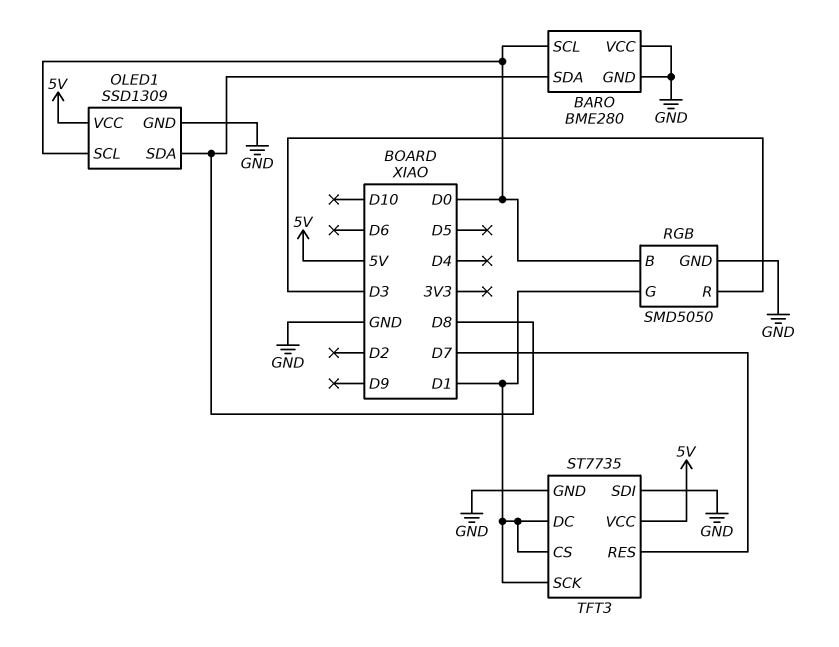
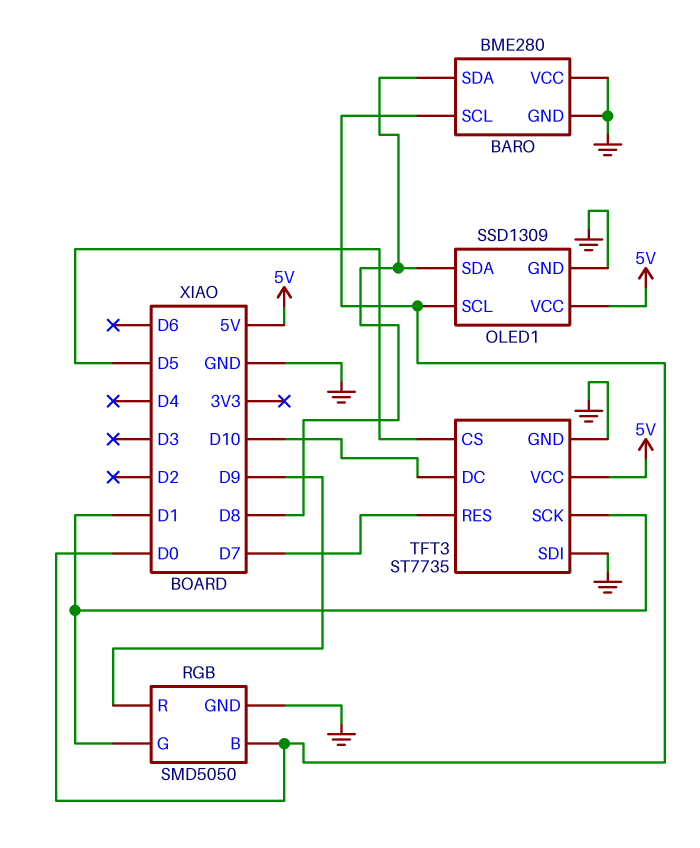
RGB pin R: D3 -> D9
TFT3 pin CS: D1 -> D5
TFT3 pin DC: D1 -> D10

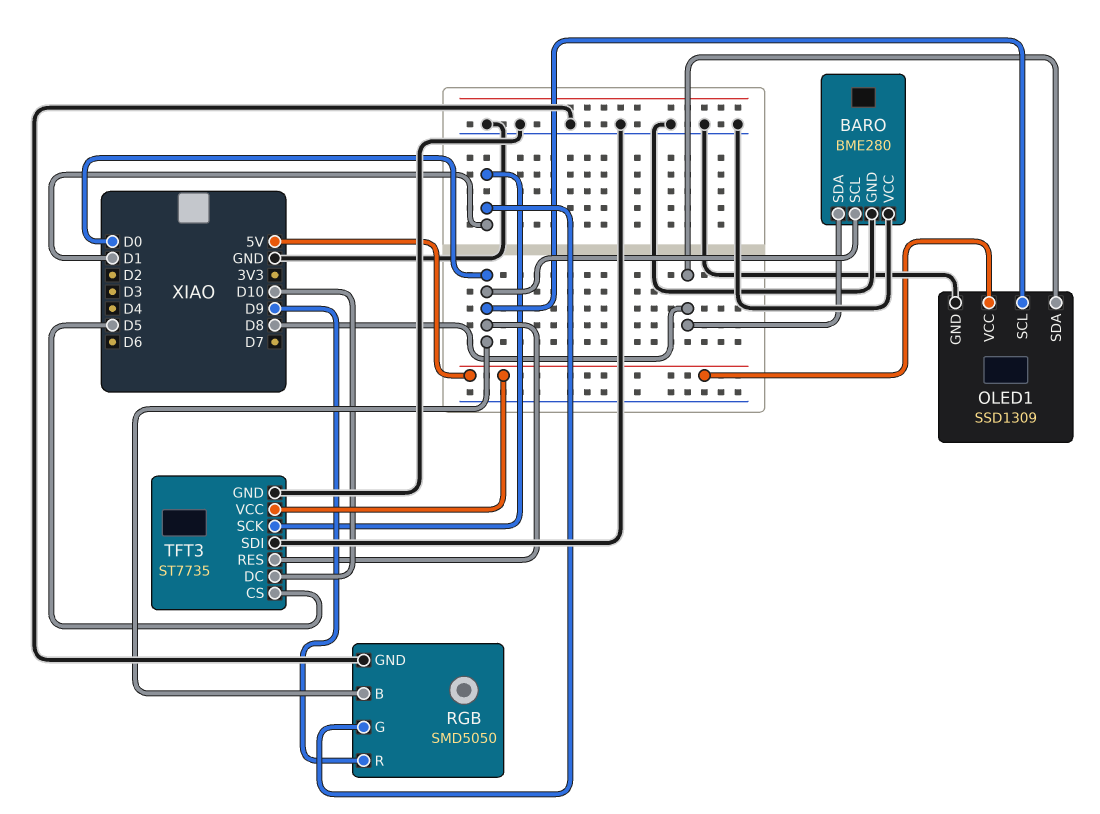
TFT3 pin RES: D7 -> D0

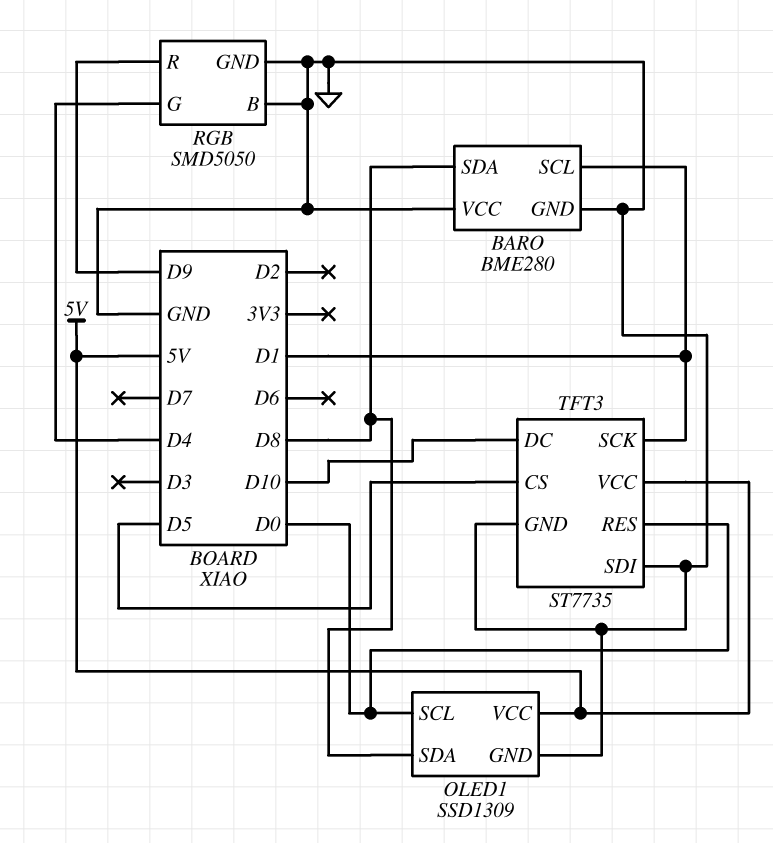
BARO pin SCL: D0 -> D1
RGB pin B: D0 -> GND
RGB pin G: D1 -> D4

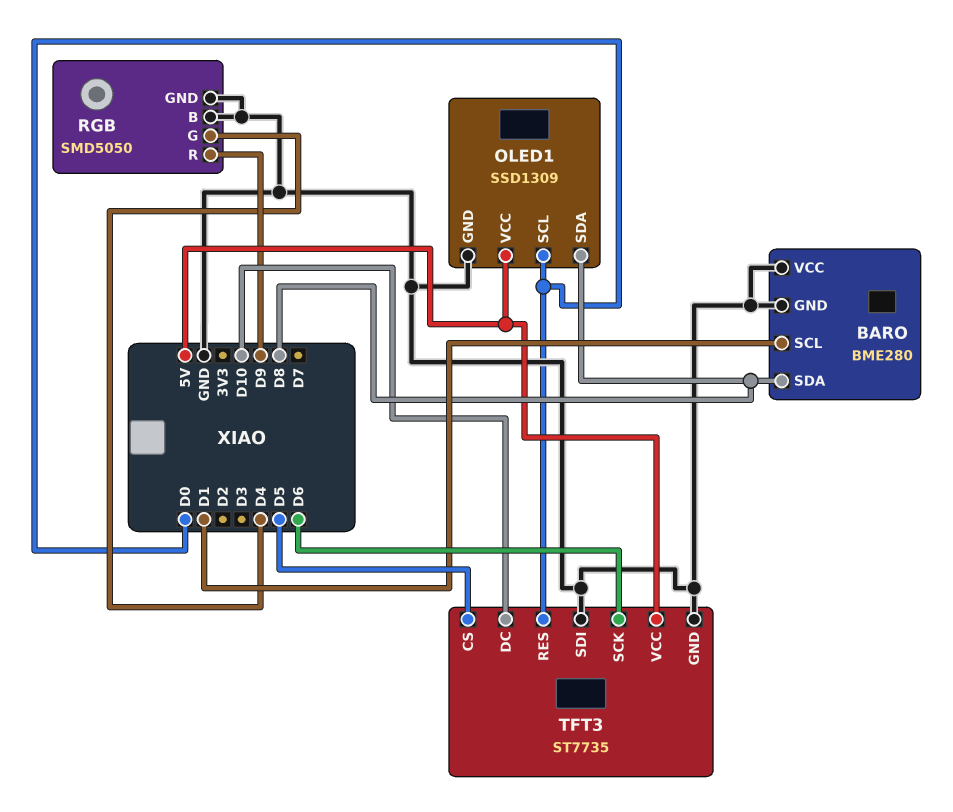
TFT3 pin SCK: D1 -> D6

